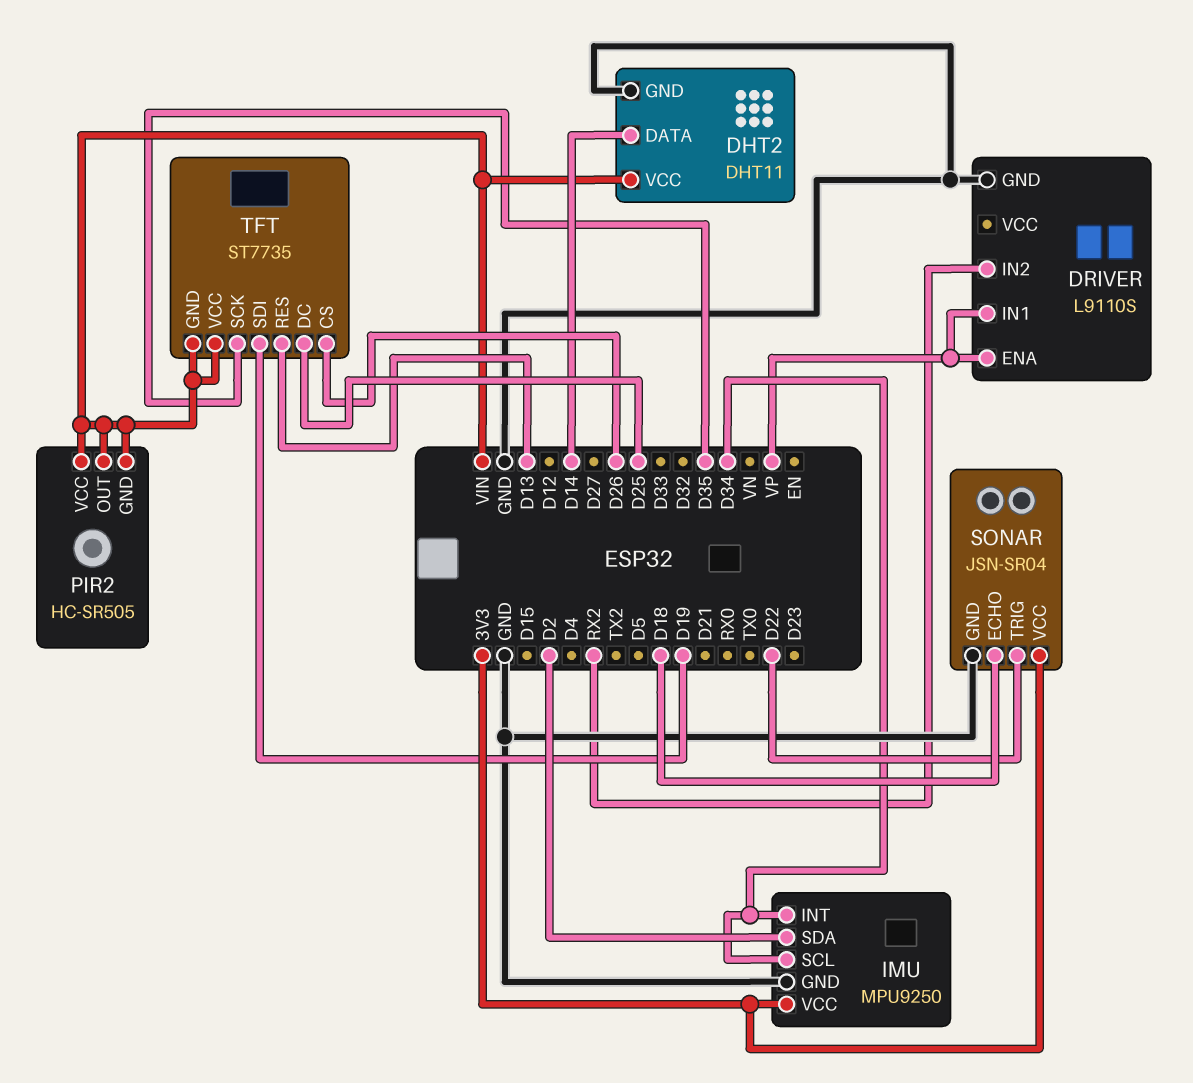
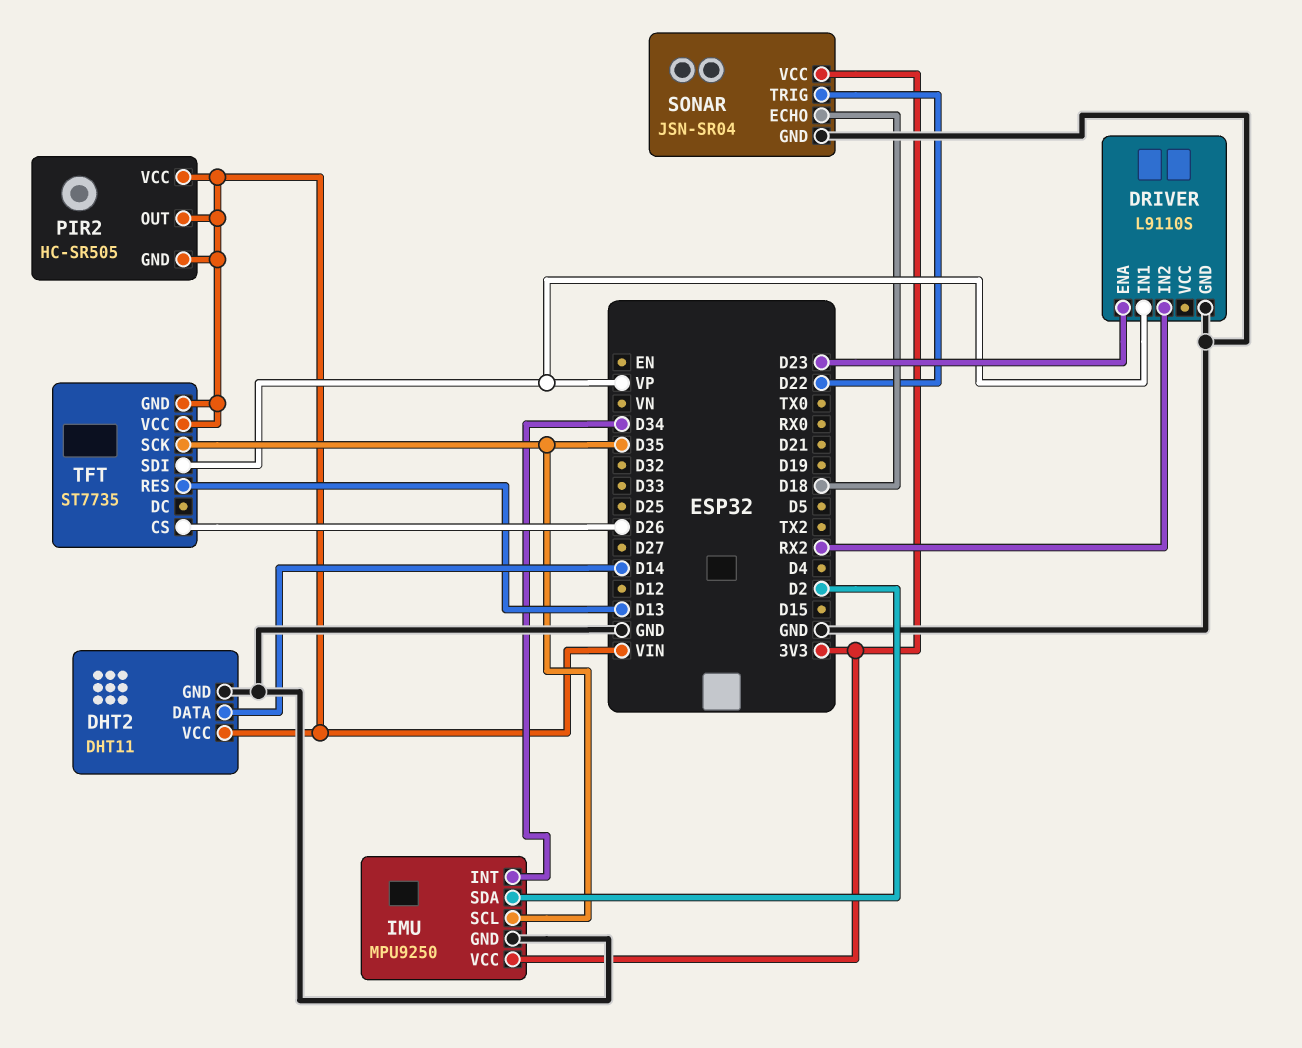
DRIVER pin ENA: VP -> D23
IMU pin SCL: D34 -> D35
TFT pin DC: D25 -> none
TFT pin SDI: D19 -> VP

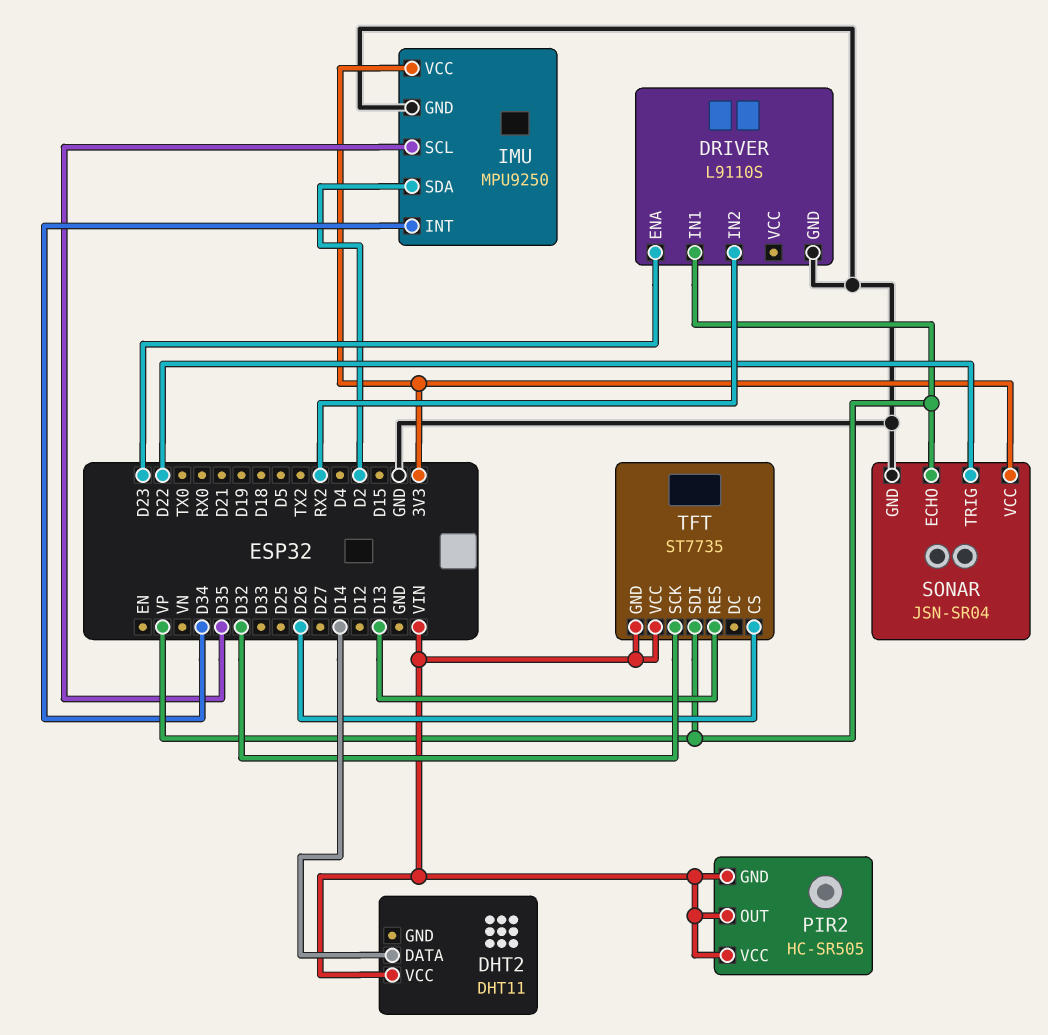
DHT2 pin GND: GND -> none
SONAR pin ECHO: D18 -> VP
TFT pin SCK: D35 -> D32

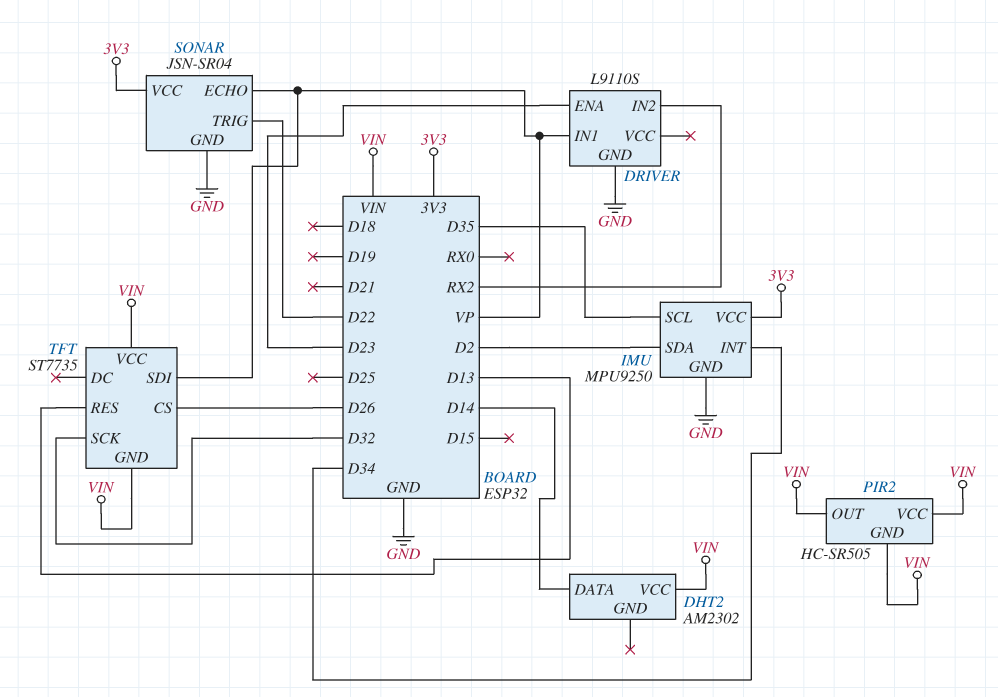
DHT2: DHT11 -> AM2302

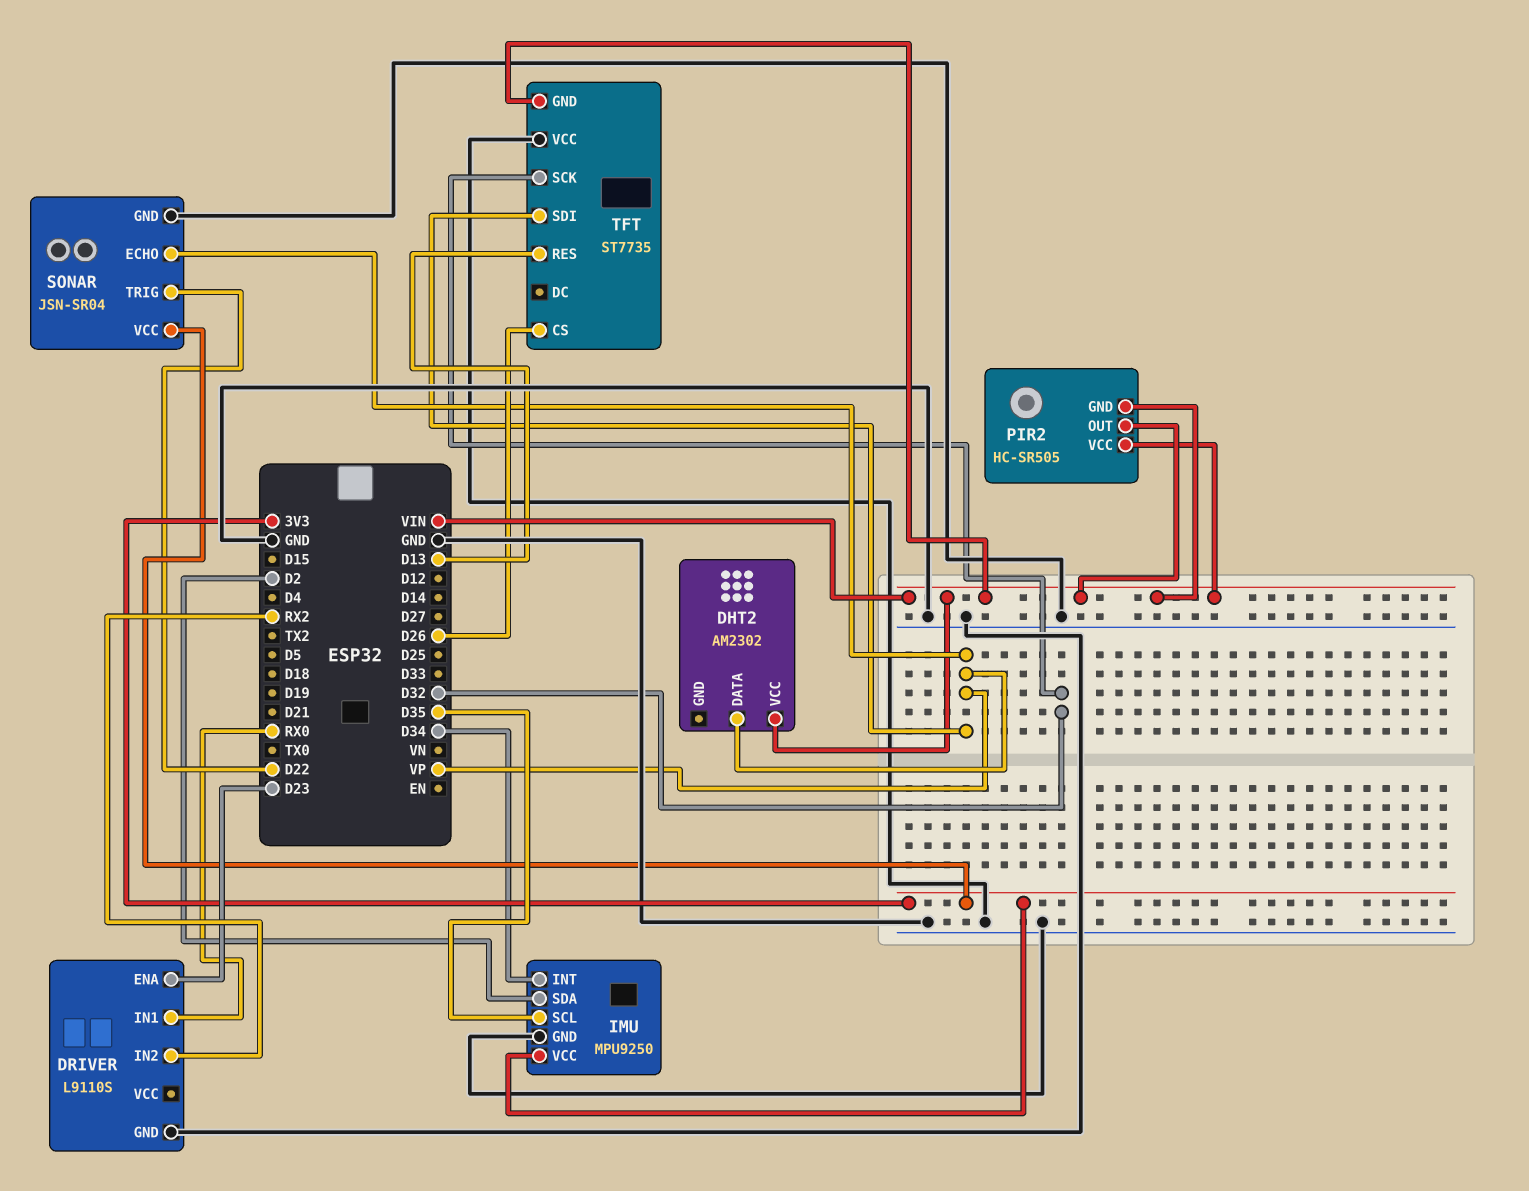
DHT2 pin DATA: D14 -> VP
DRIVER pin IN1: VP -> RX0
TFT pin VCC: VIN -> GND

